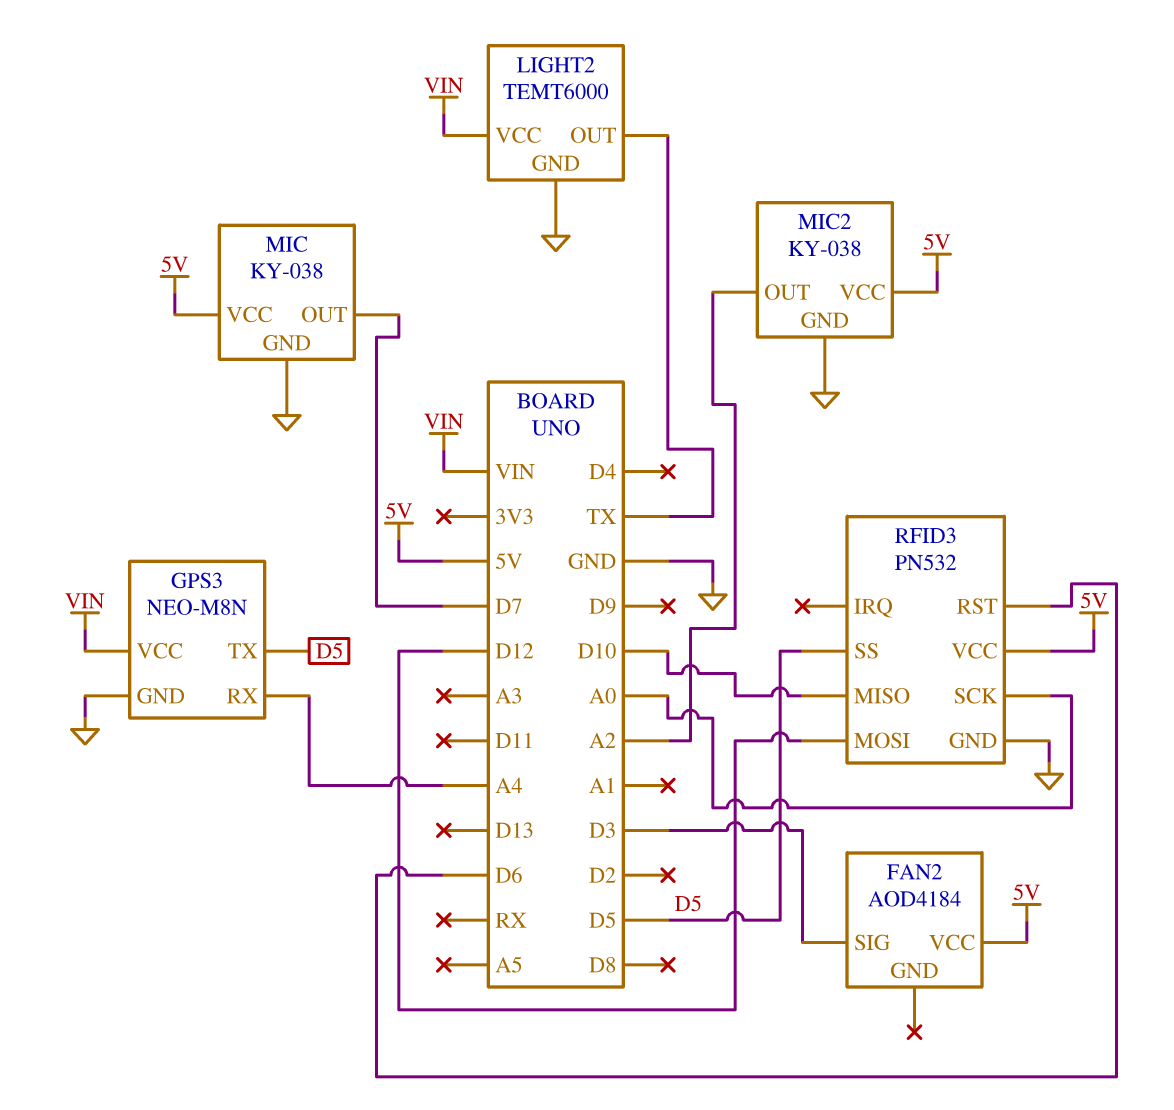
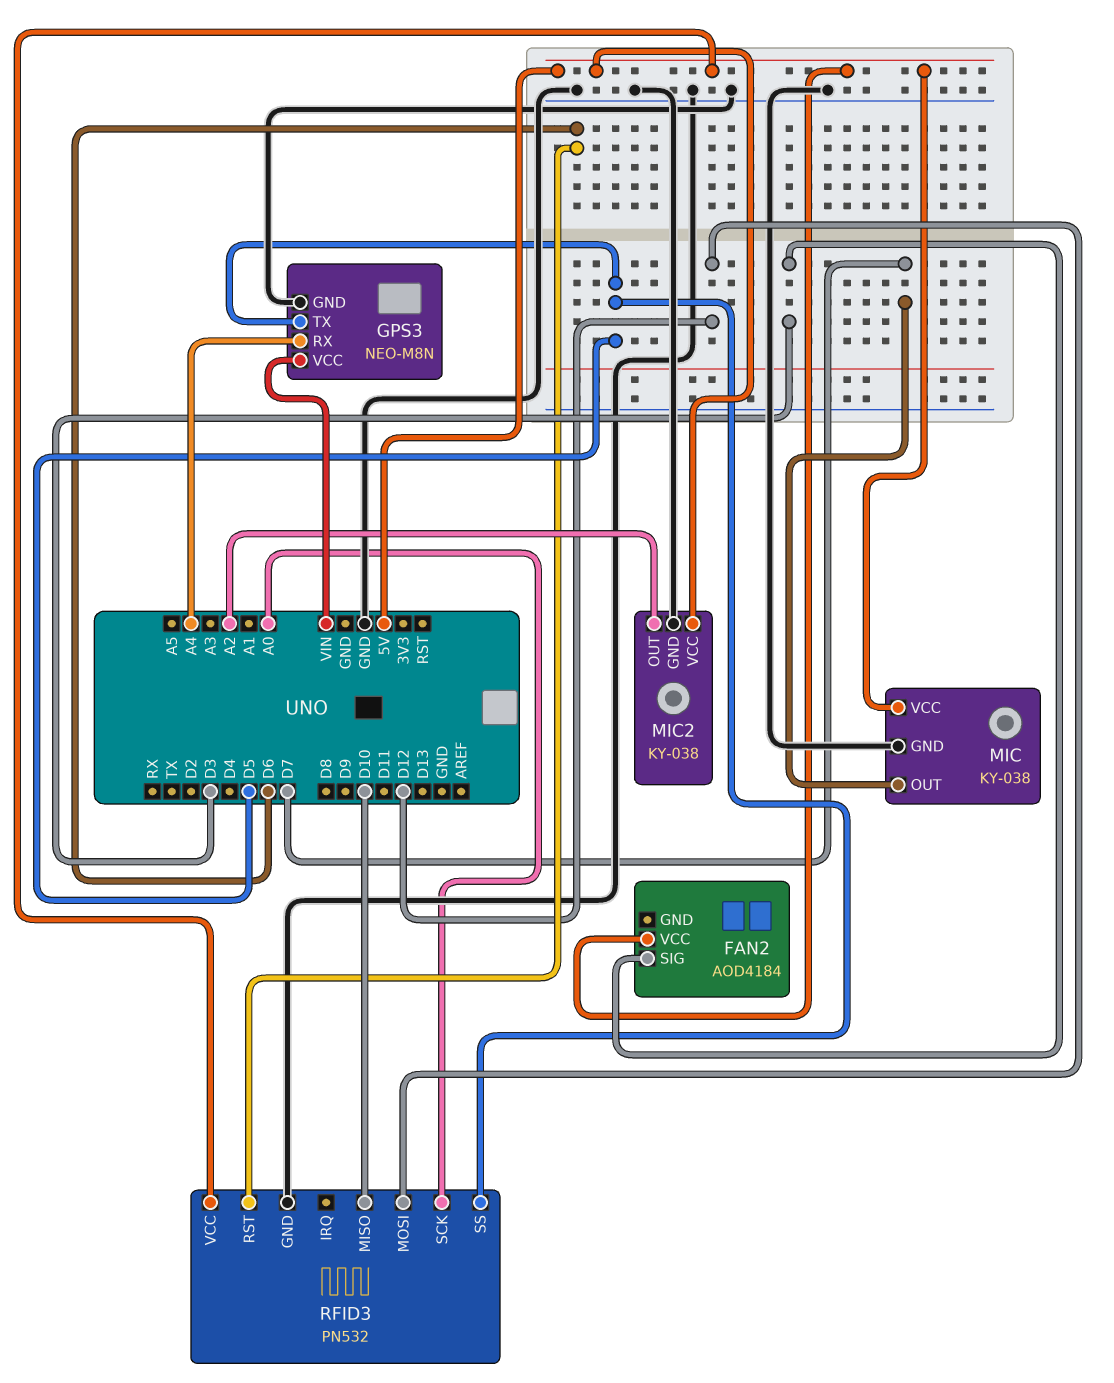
LIGHT2: TEMT6000 -> none
LIGHT2 pin GND: GND -> none
LIGHT2 pin OUT: TX -> none
LIGHT2 pin VCC: VIN -> none

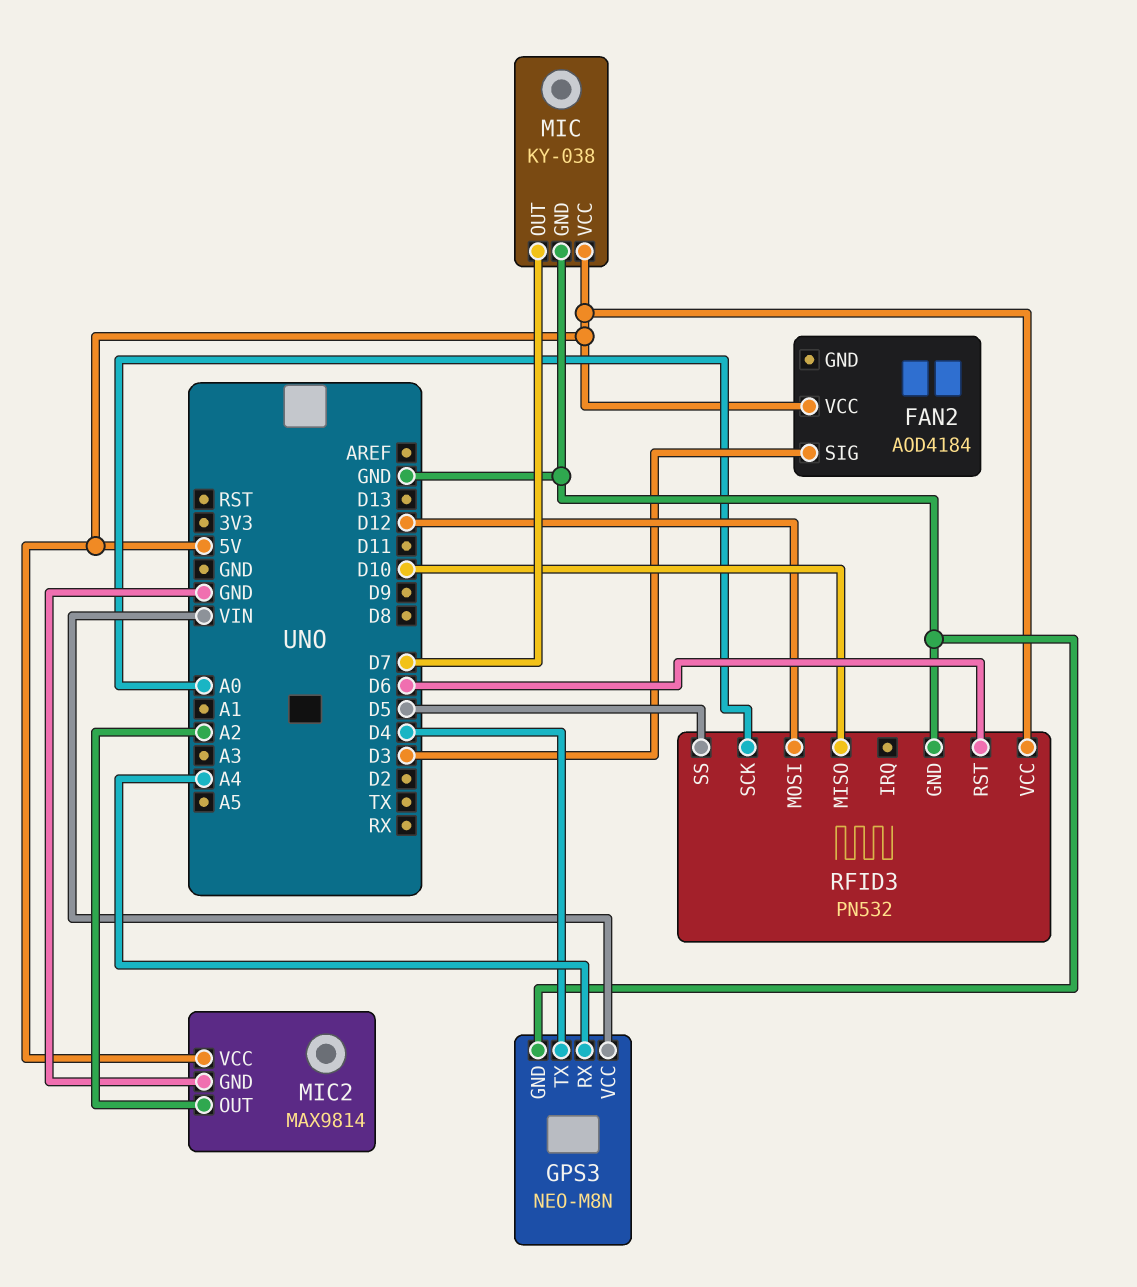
GPS3 pin TX: D5 -> D4
MIC2: KY-038 -> MAX9814

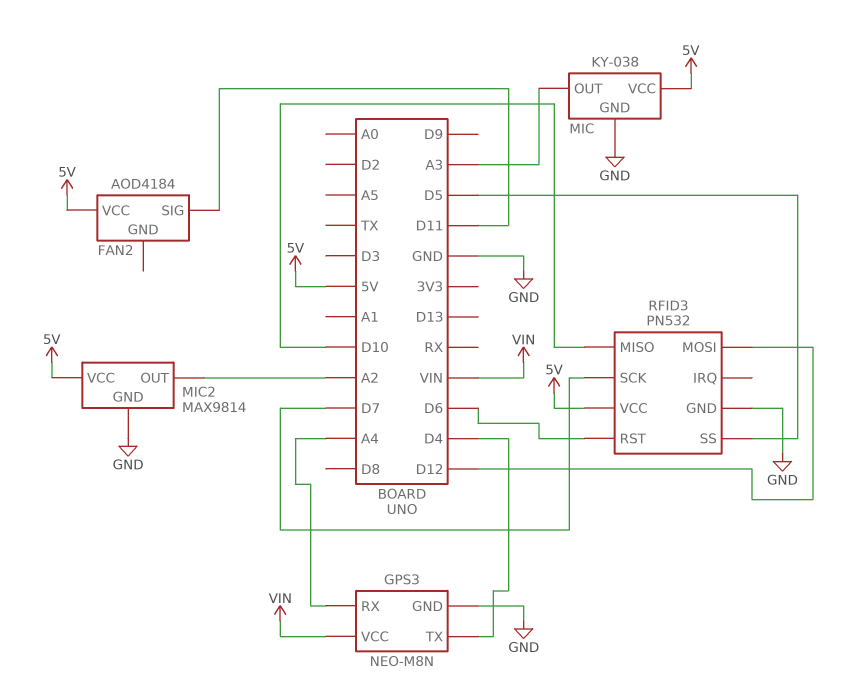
FAN2 pin SIG: D3 -> D11
MIC pin OUT: D7 -> A3
RFID3 pin SCK: A0 -> D7

